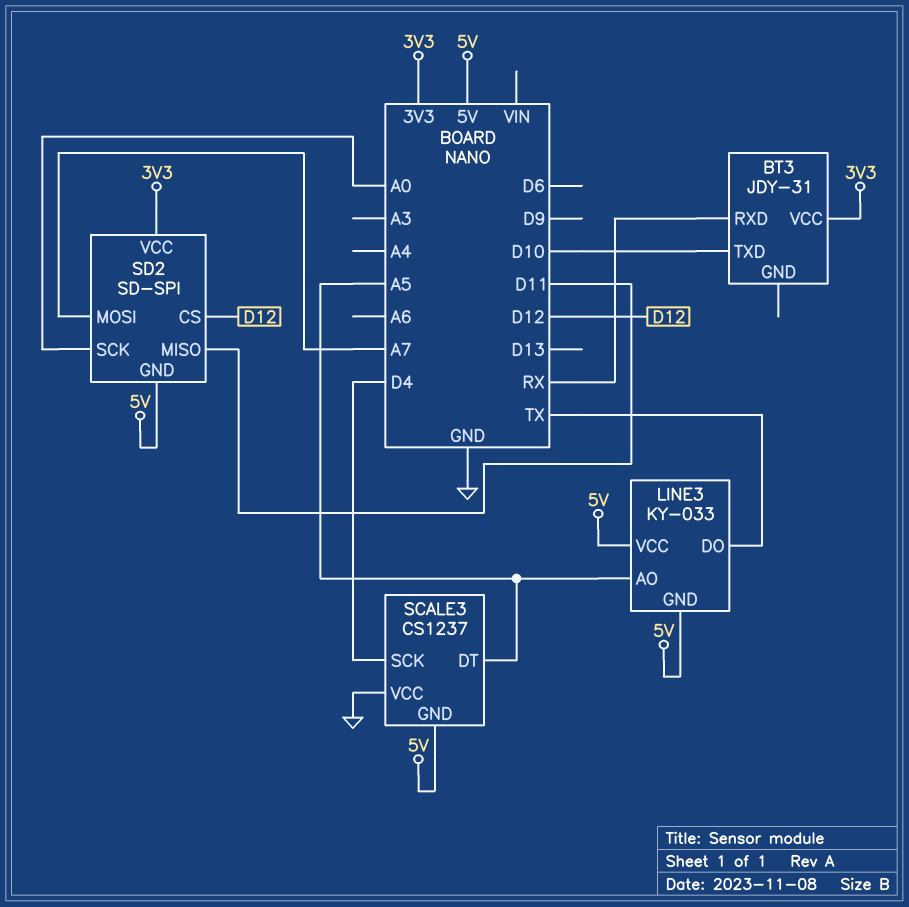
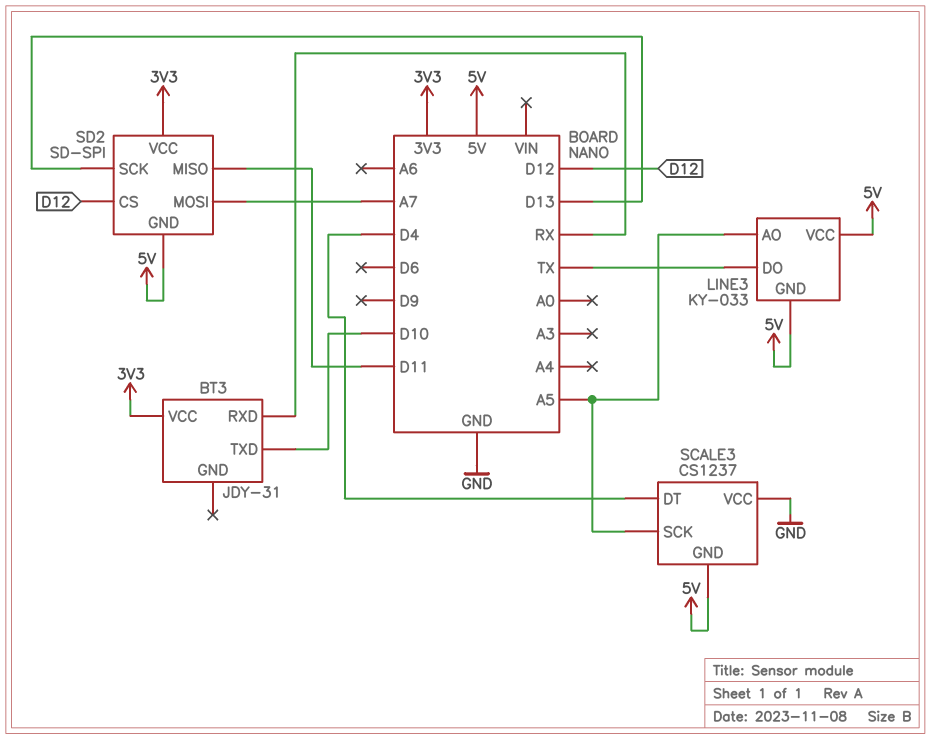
SCALE3 pin DT: A5 -> D4
SCALE3 pin SCK: D4 -> A5
SD2 pin SCK: A0 -> D13

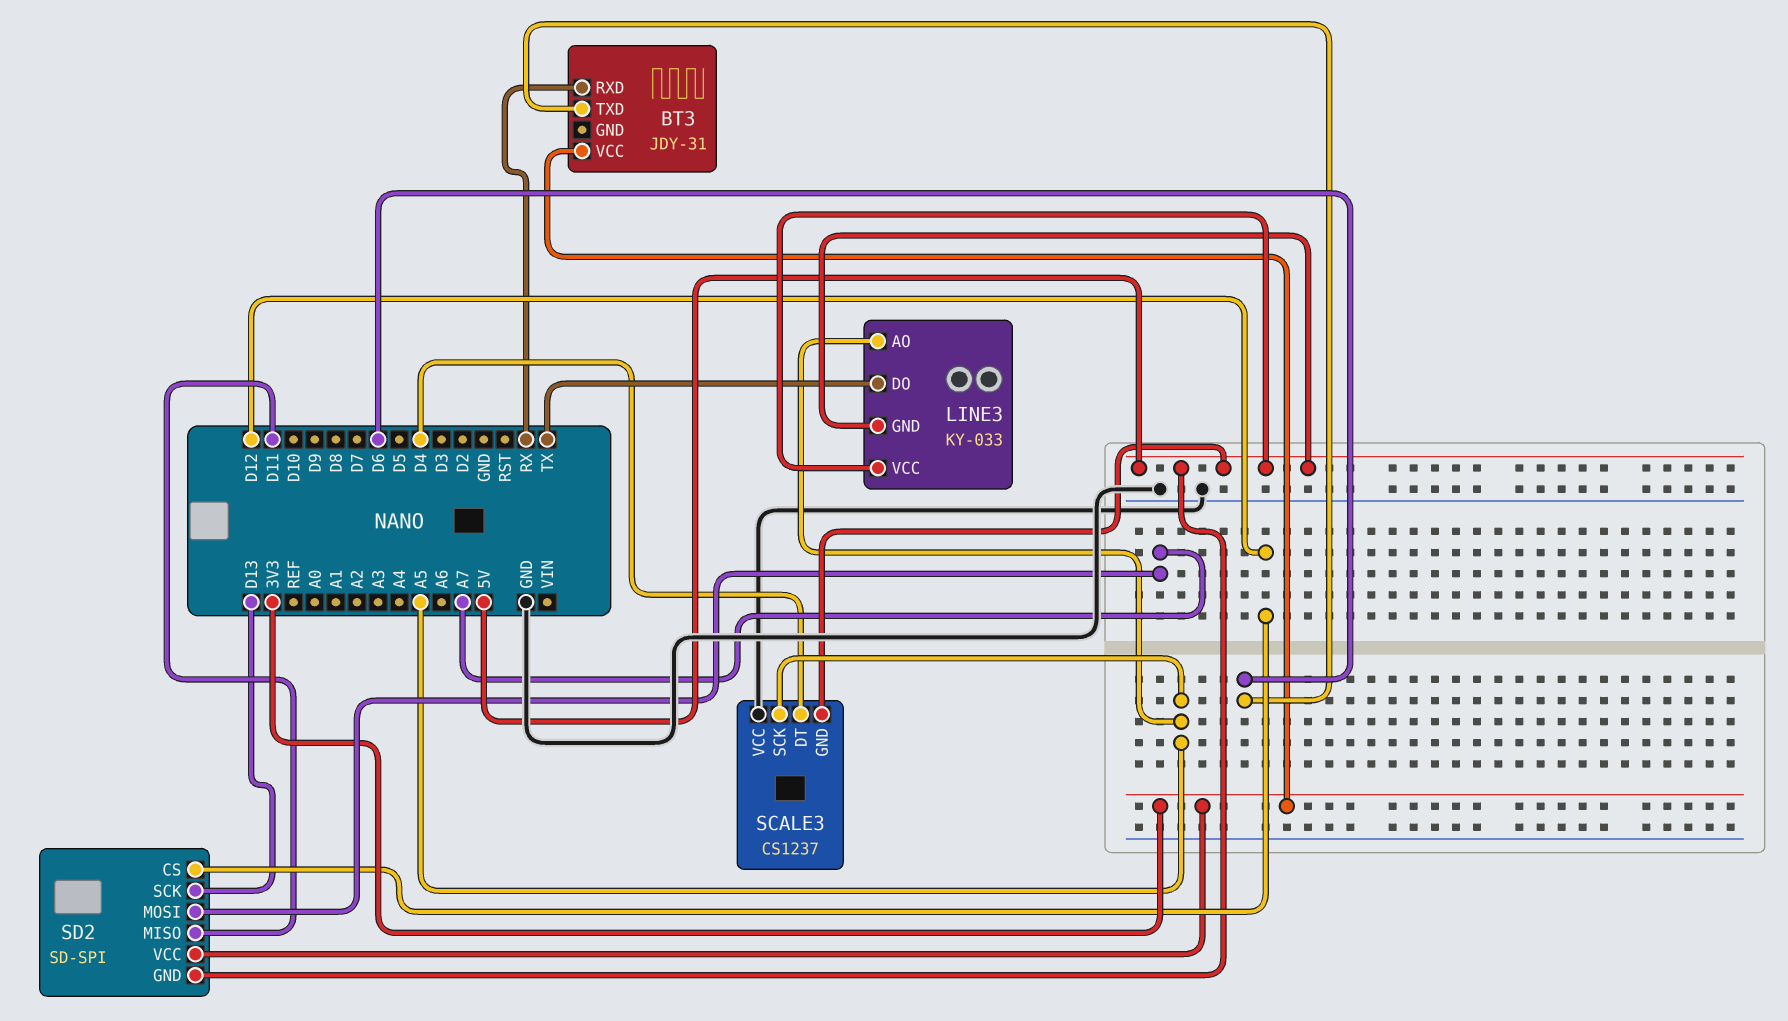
BT3 pin TXD: D10 -> D6

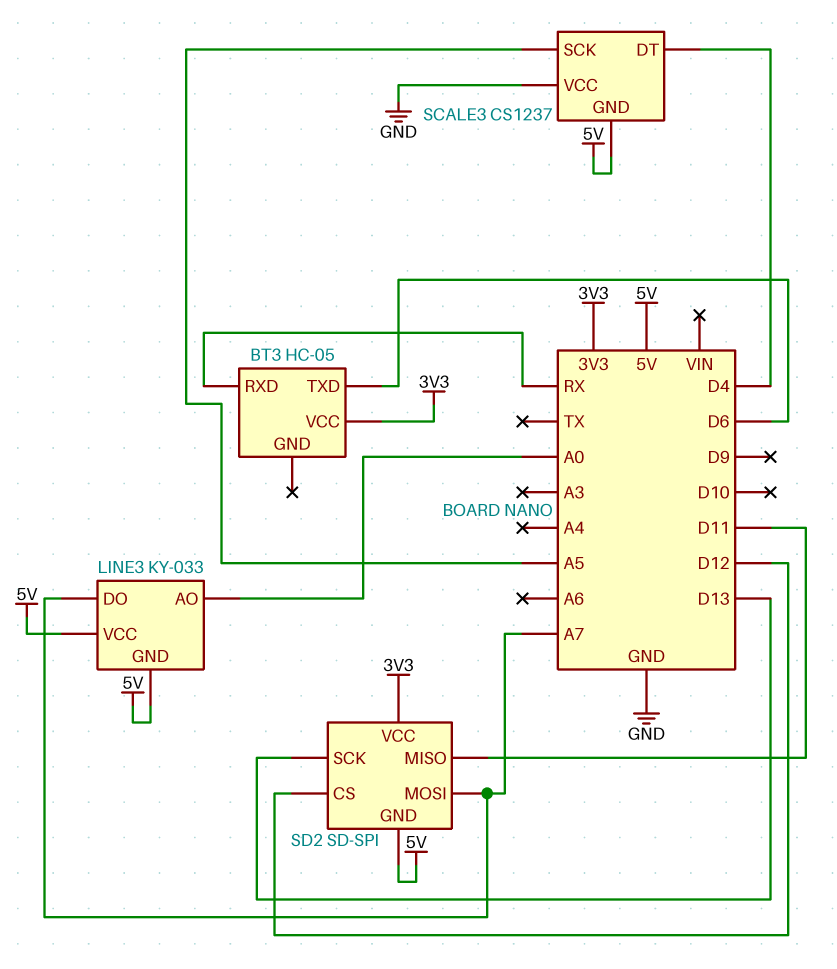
BT3: JDY-31 -> HC-05
LINE3 pin AO: A5 -> A0
LINE3 pin DO: TX -> A7

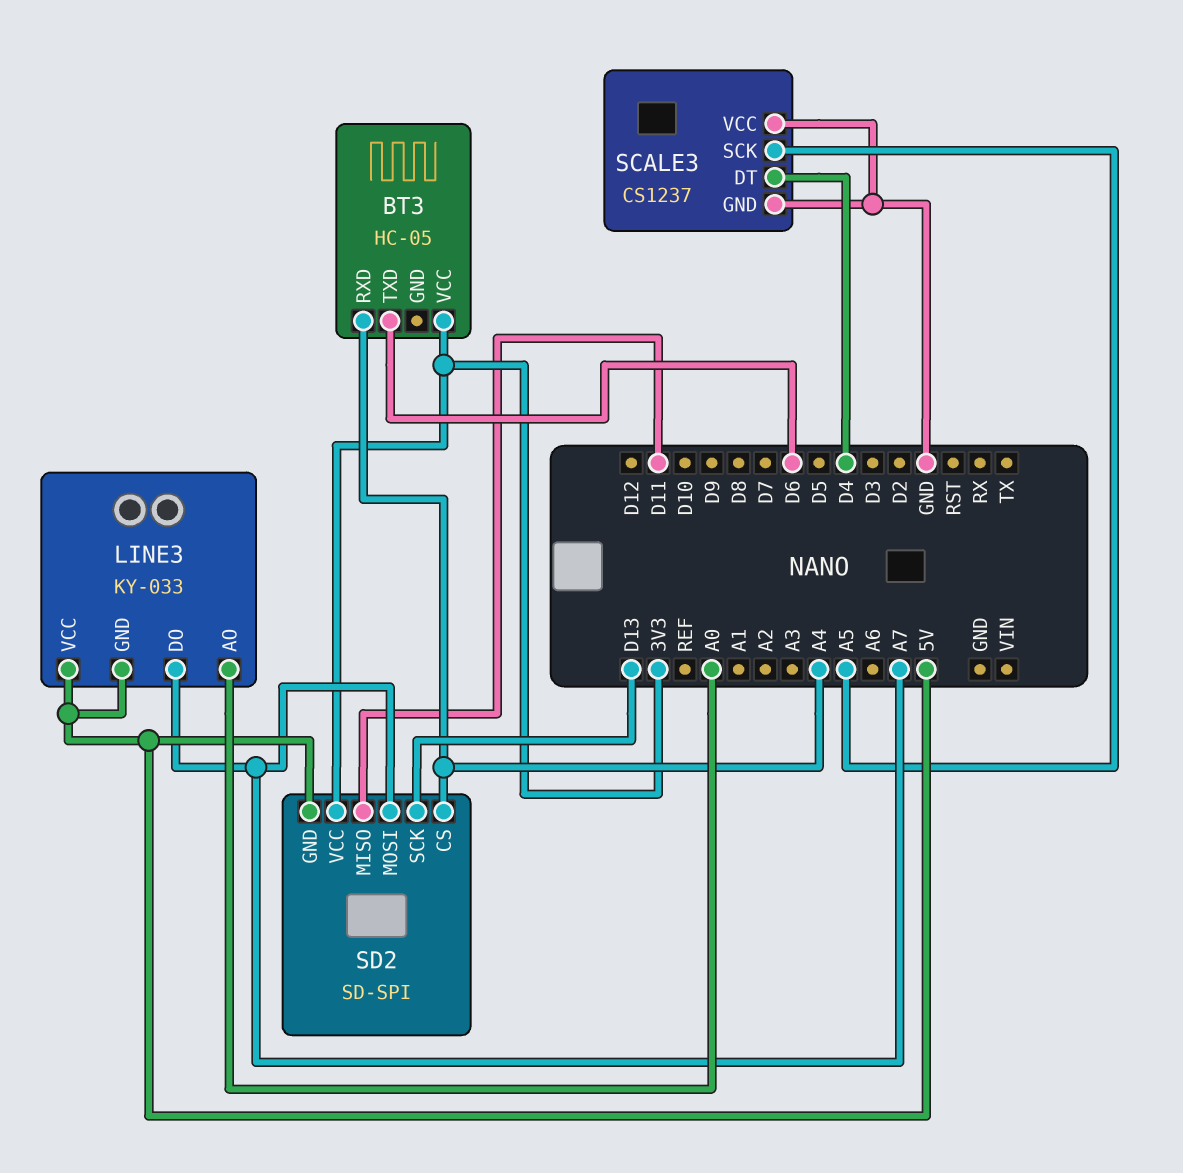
BT3 pin RXD: RX -> A4
SCALE3 pin GND: 5V -> GND
SD2 pin CS: D12 -> A4

